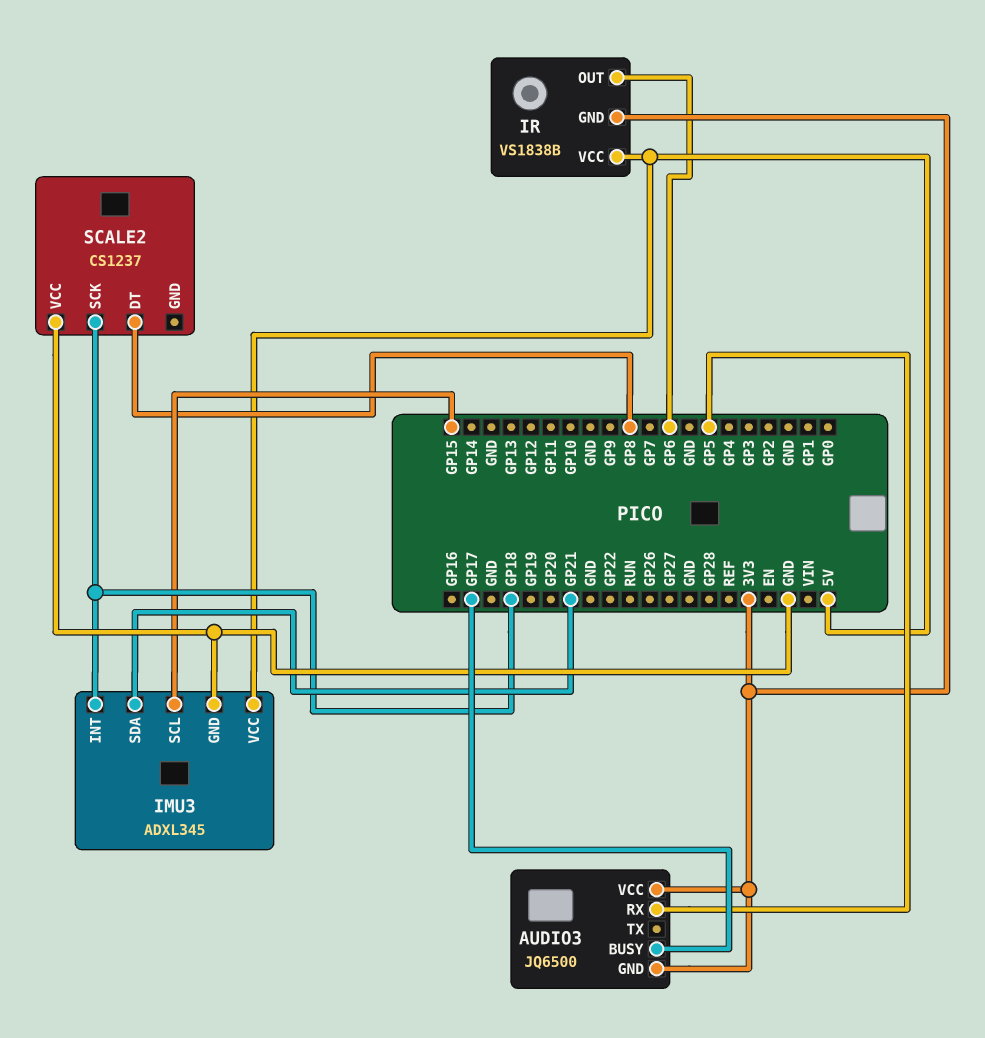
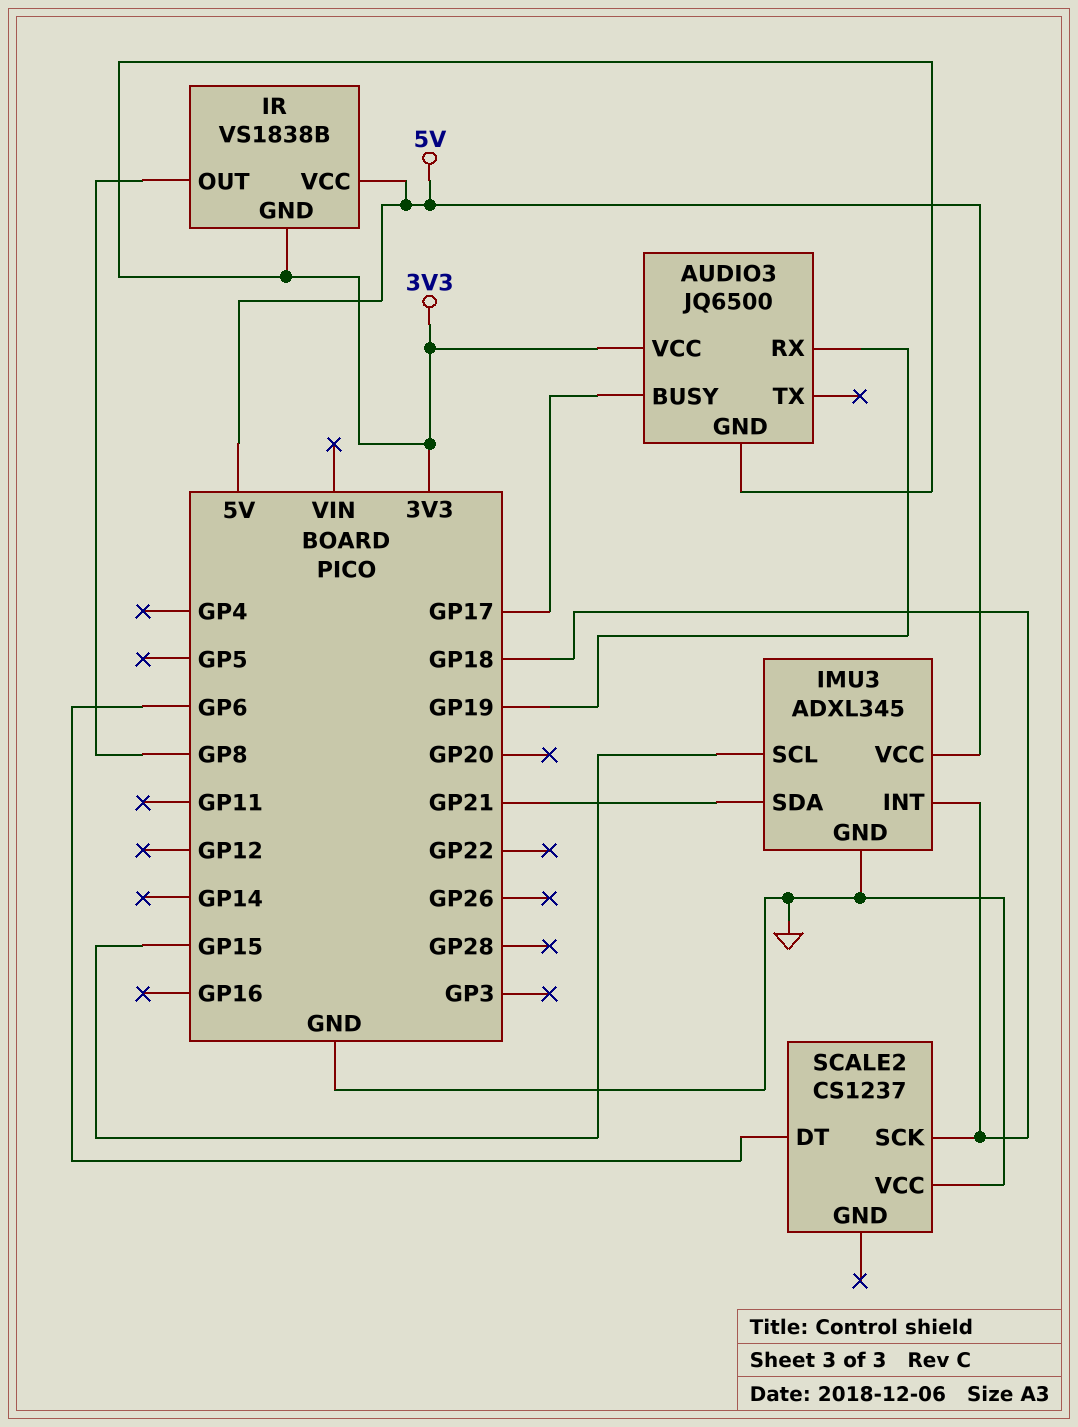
AUDIO3 pin RX: GP5 -> GP19
IR pin OUT: GP6 -> GP8
SCALE2 pin DT: GP8 -> GP6

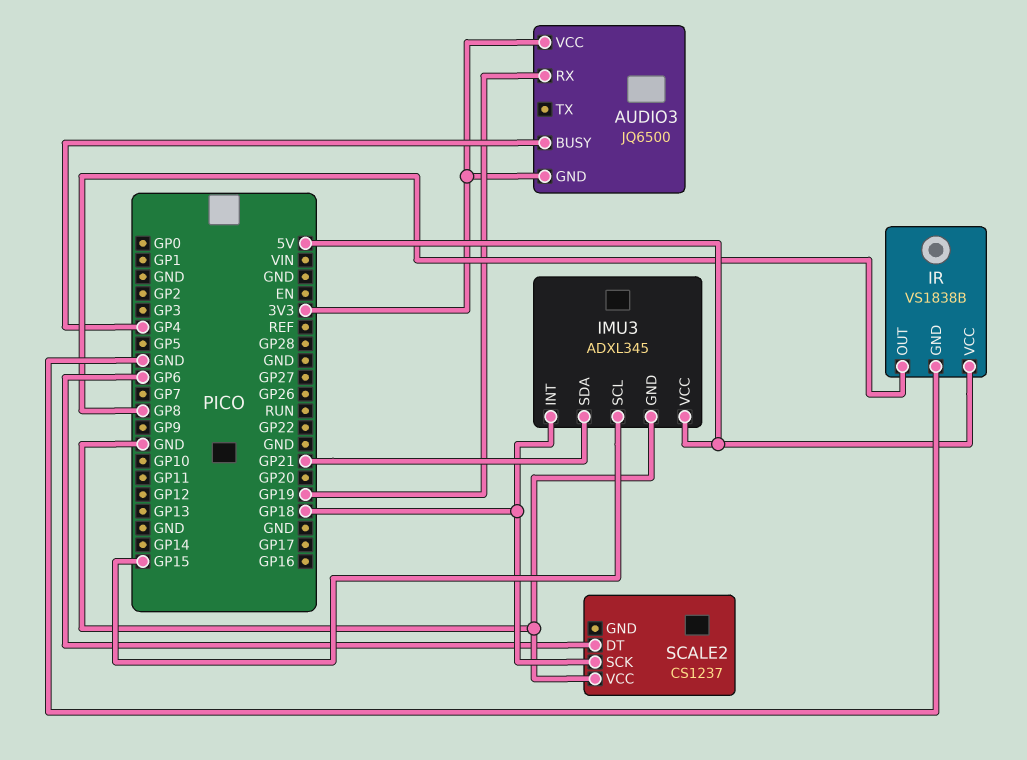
AUDIO3 pin BUSY: GP17 -> GP4
IR pin GND: 3V3 -> GND

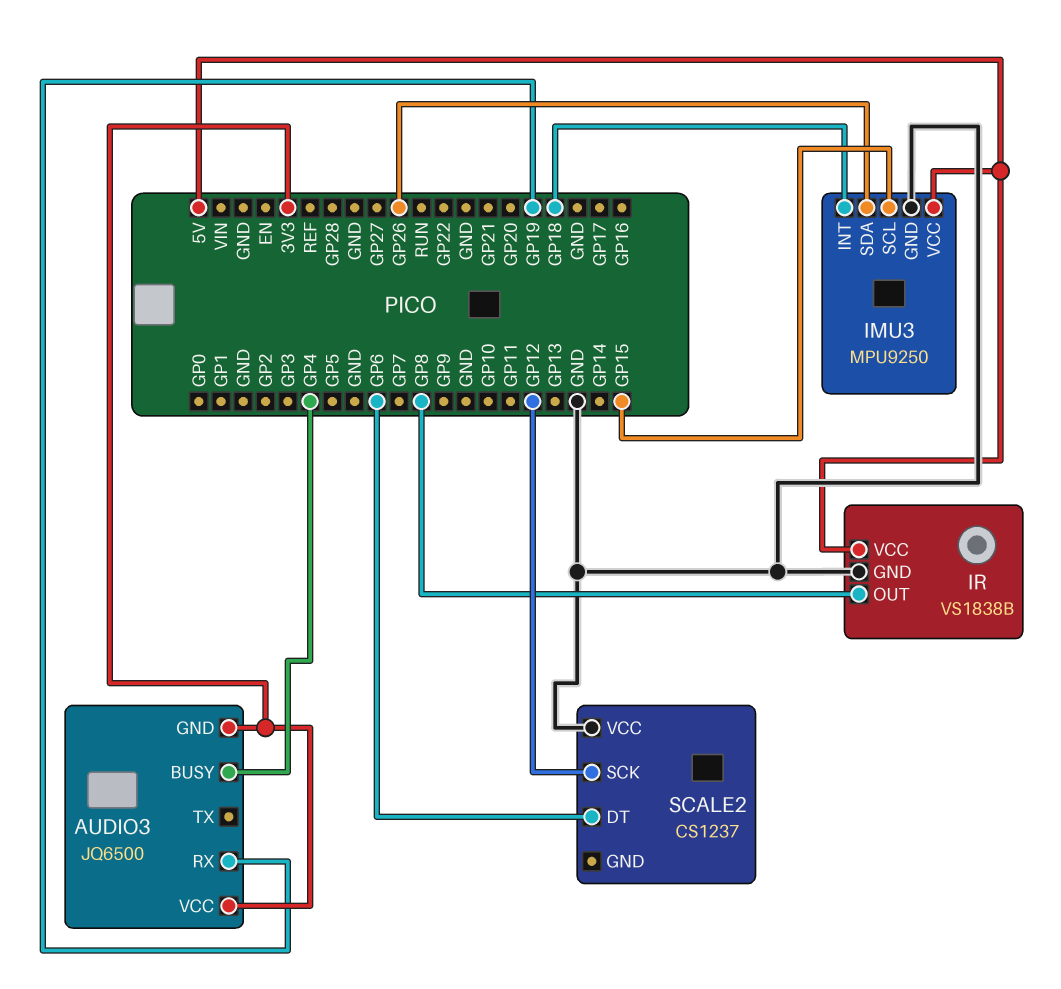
IMU3: ADXL345 -> MPU9250
IMU3 pin SDA: GP21 -> GP26
SCALE2 pin SCK: GP18 -> GP12

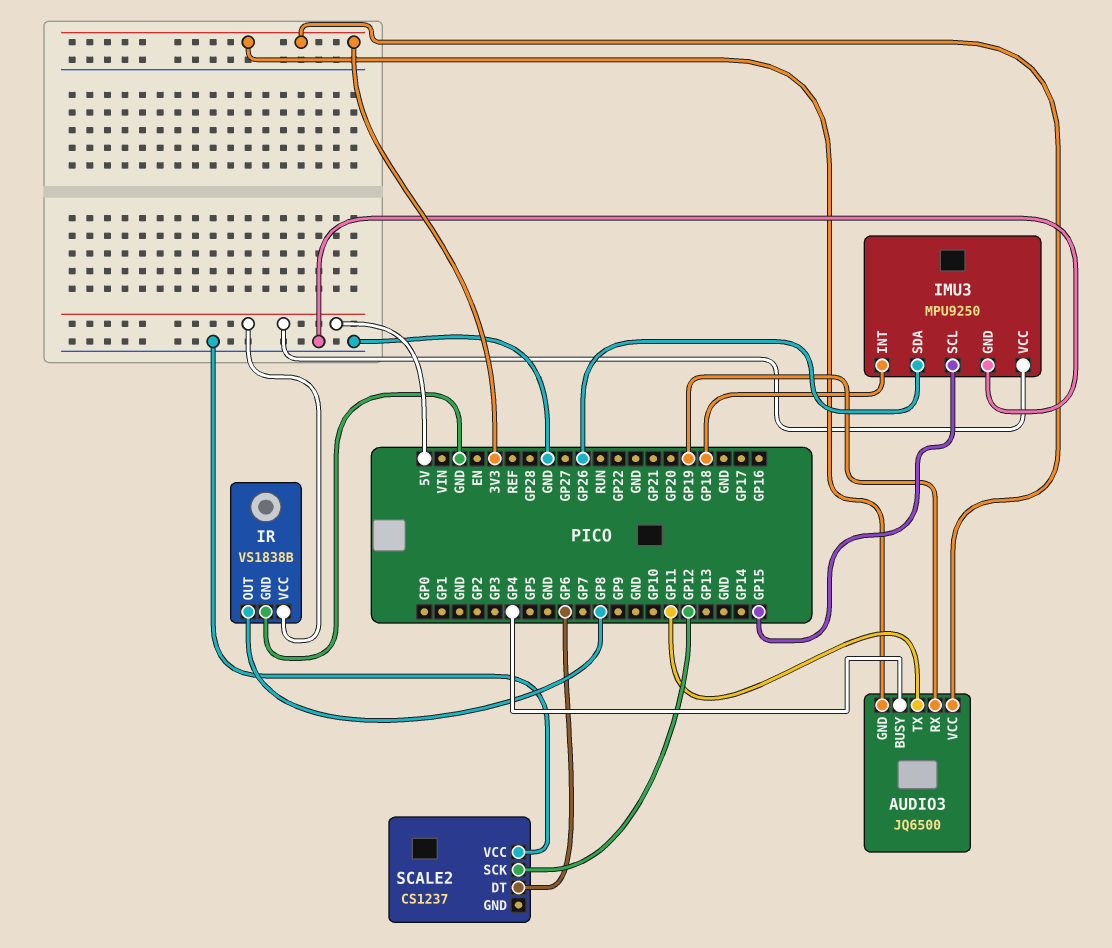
AUDIO3 pin TX: none -> GP11

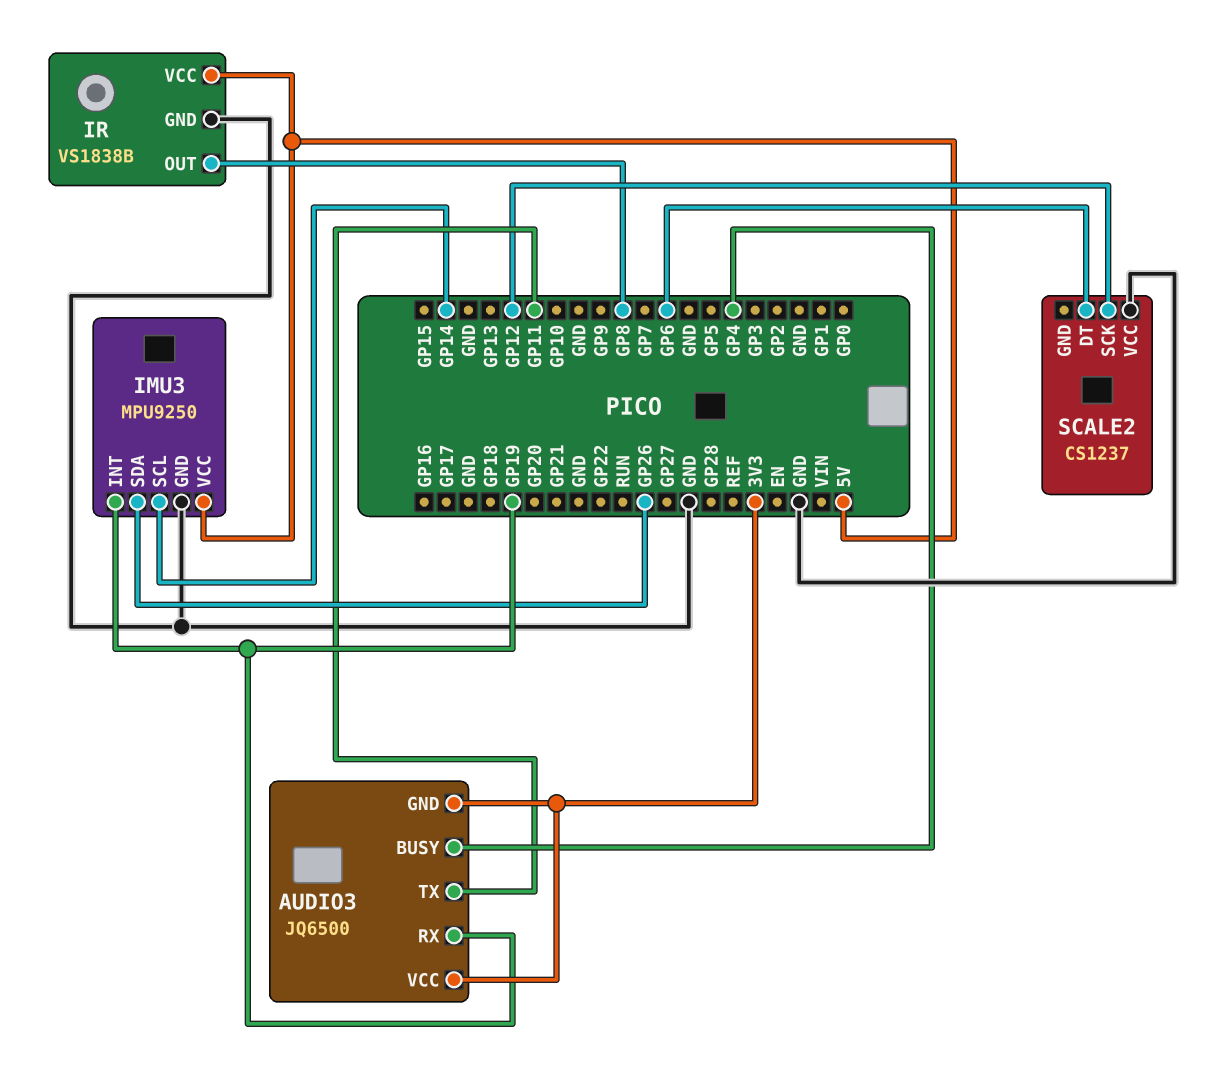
IMU3 pin INT: GP18 -> GP19
IMU3 pin SCL: GP15 -> GP14

